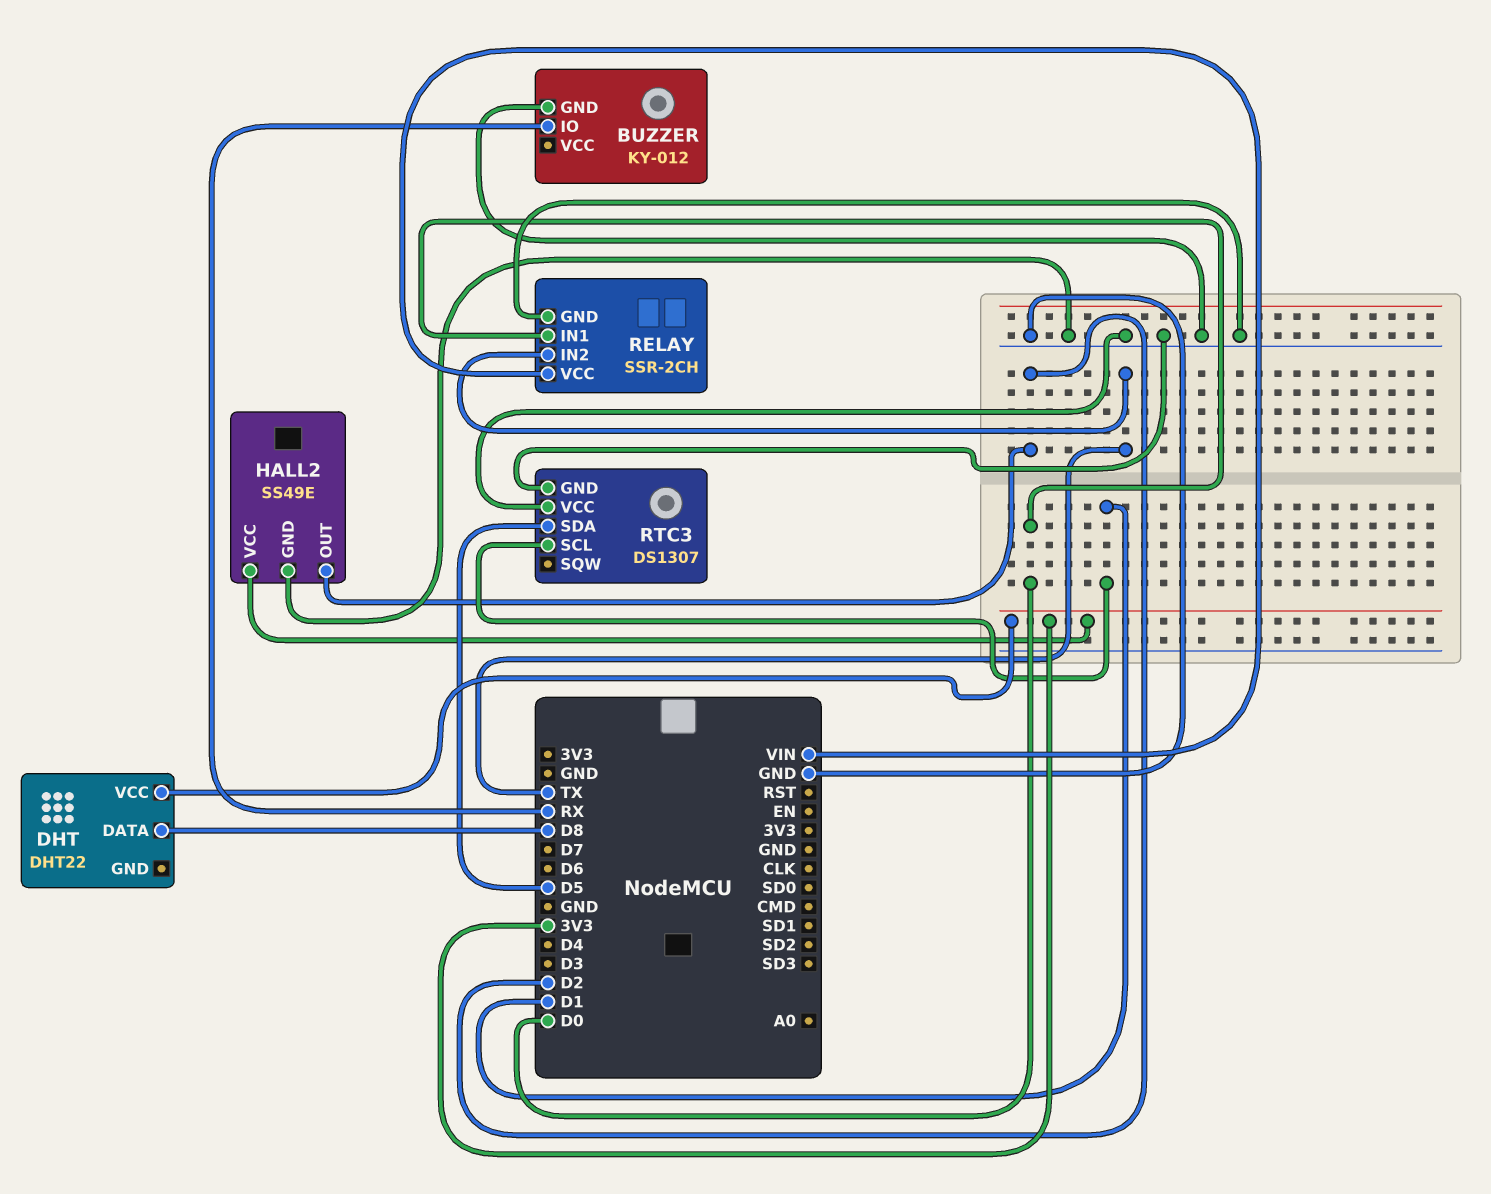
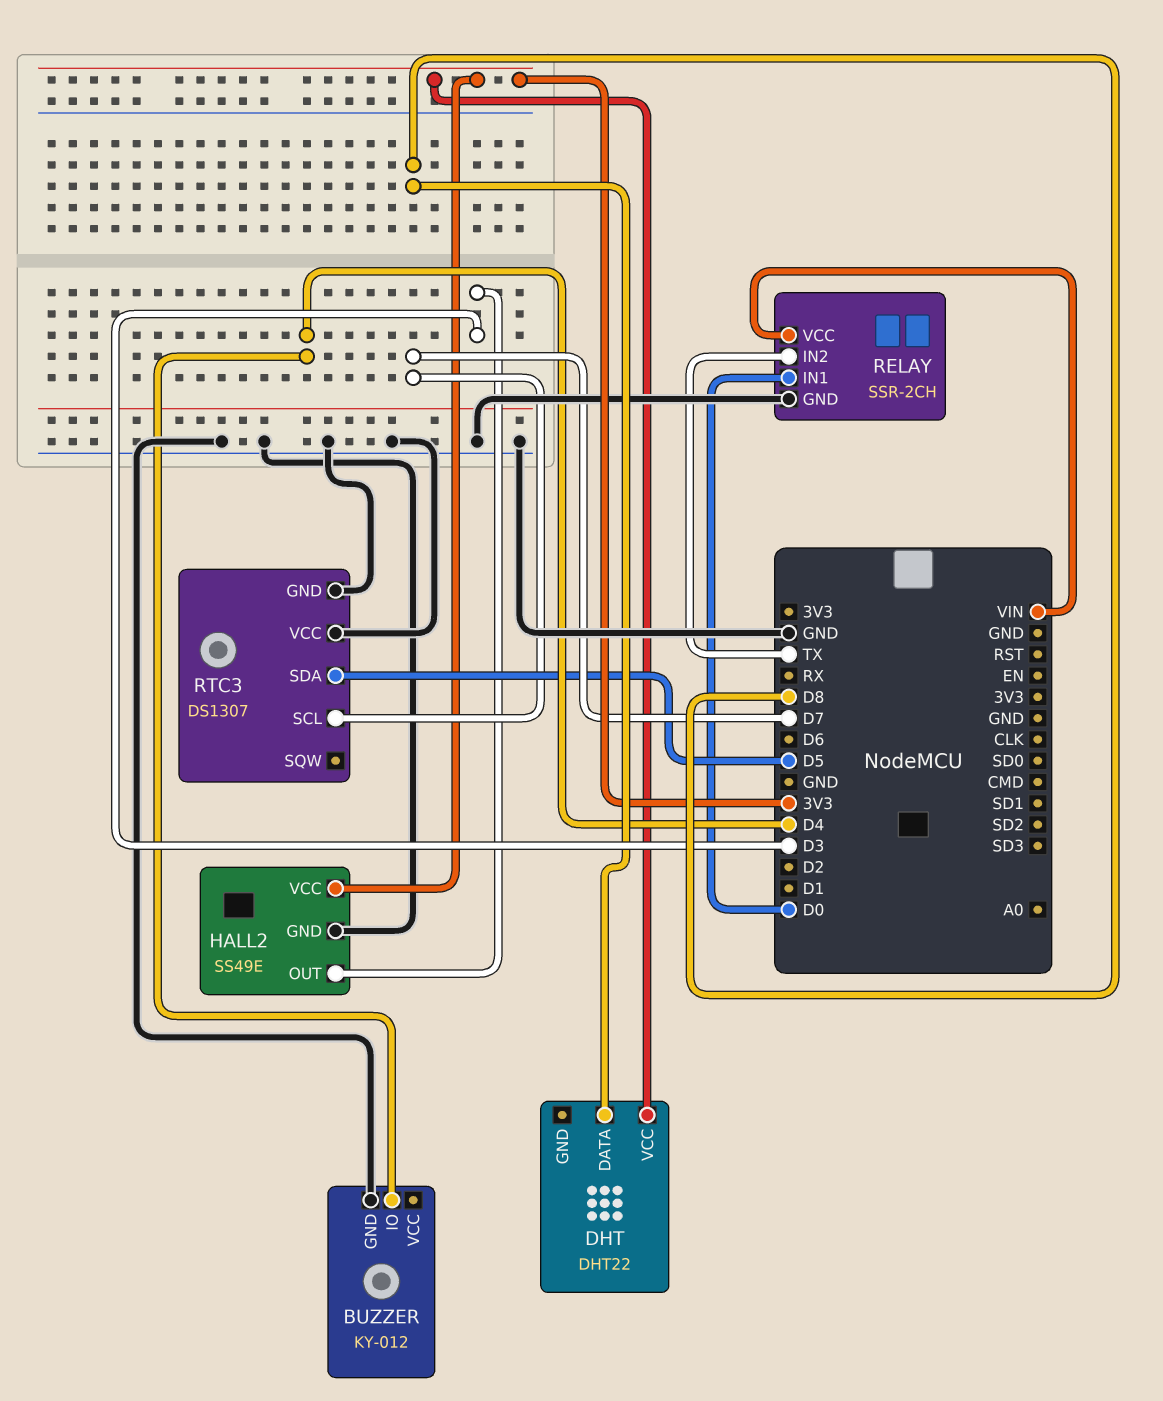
BUZZER pin IO: RX -> D4
HALL2 pin OUT: D2 -> D3
RTC3 pin SCL: D1 -> D7

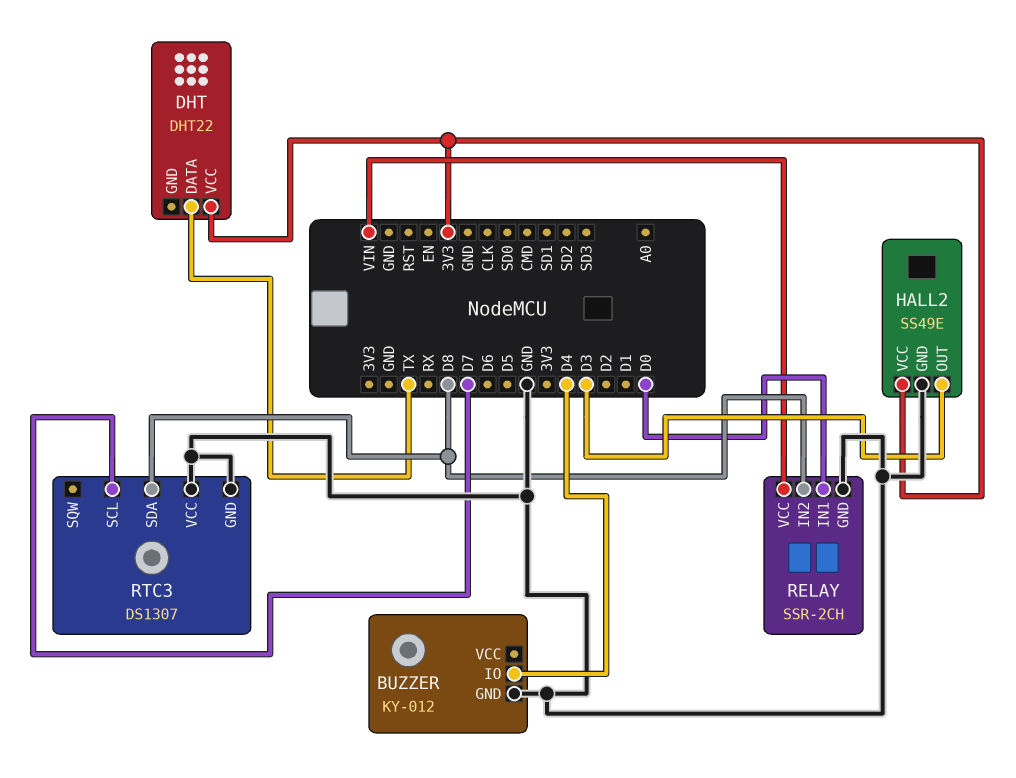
DHT pin DATA: D8 -> TX
RELAY pin IN2: TX -> D8
RTC3 pin SDA: D5 -> D8

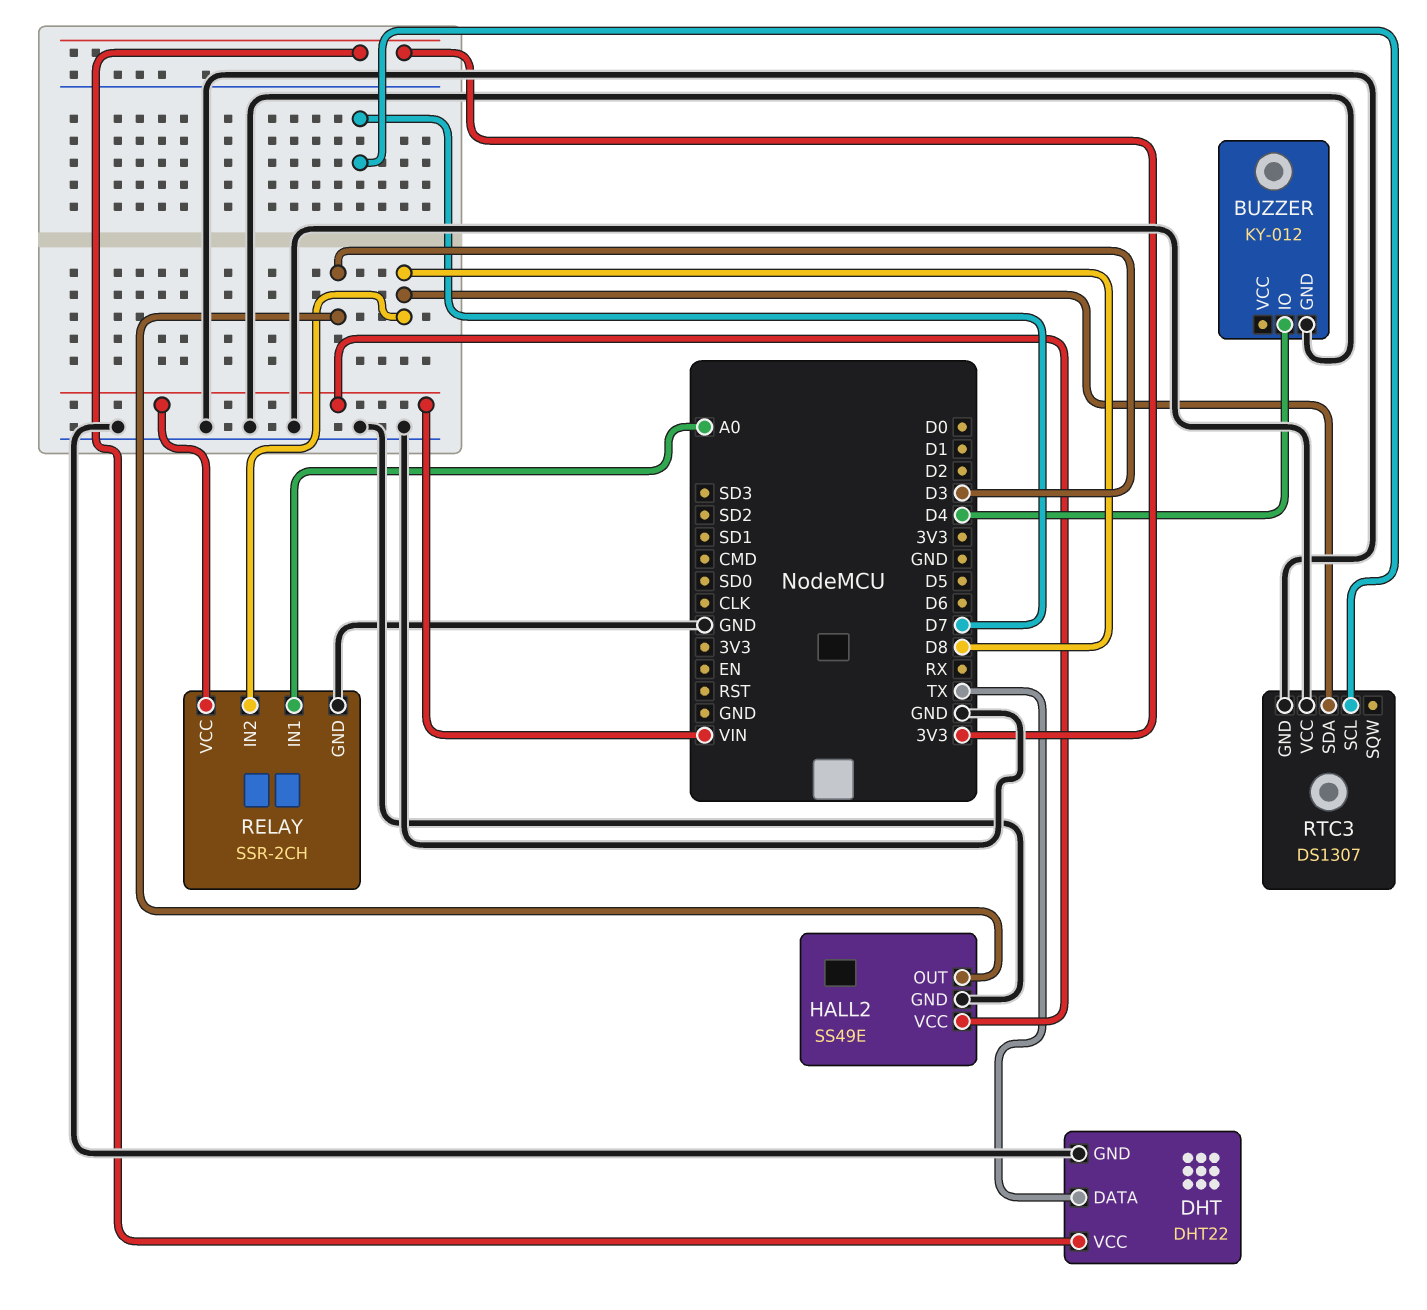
DHT pin GND: none -> GND
HALL2 pin VCC: 3V3 -> VIN
RELAY pin IN1: D0 -> A0

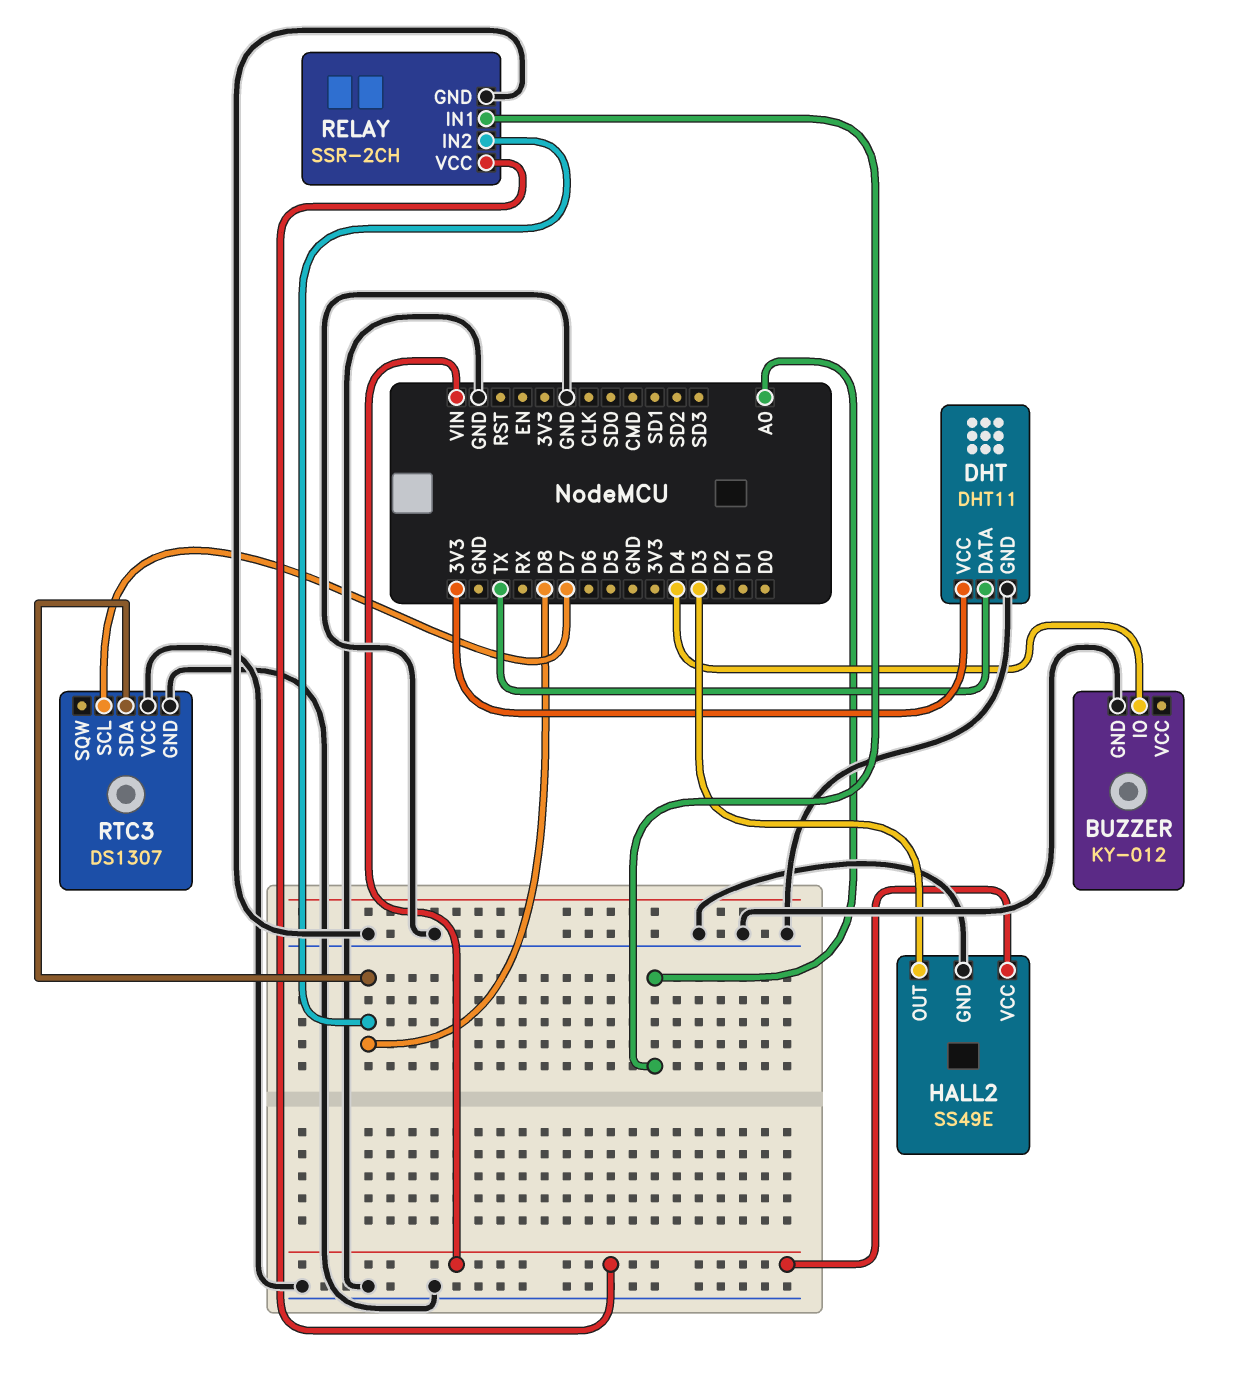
DHT: DHT22 -> DHT11

